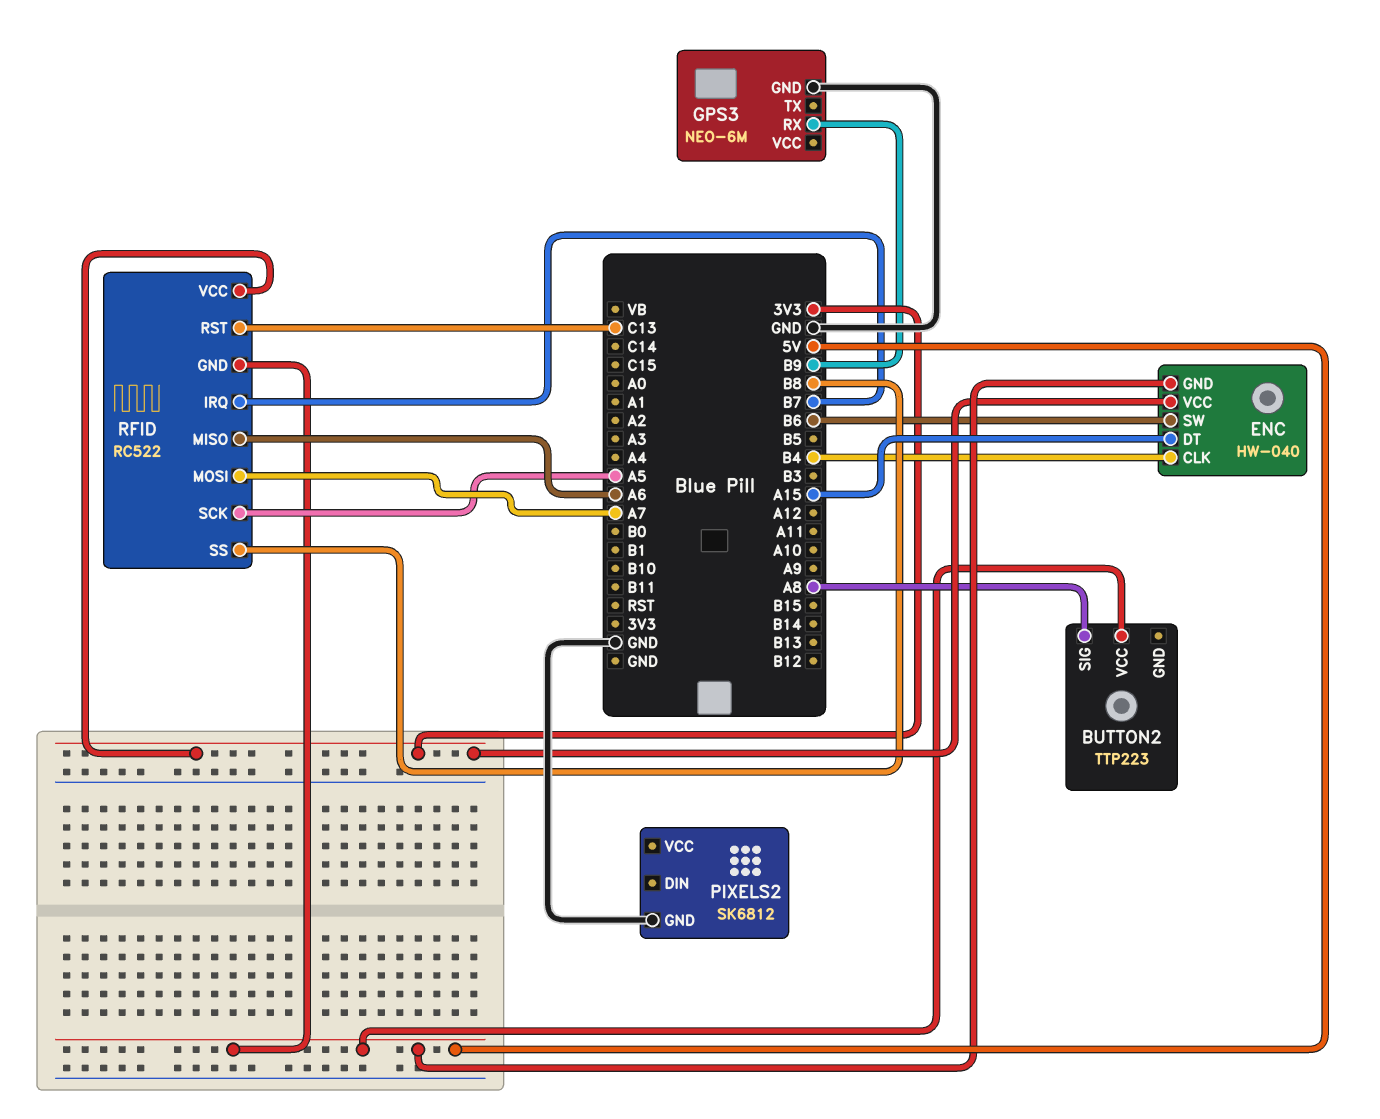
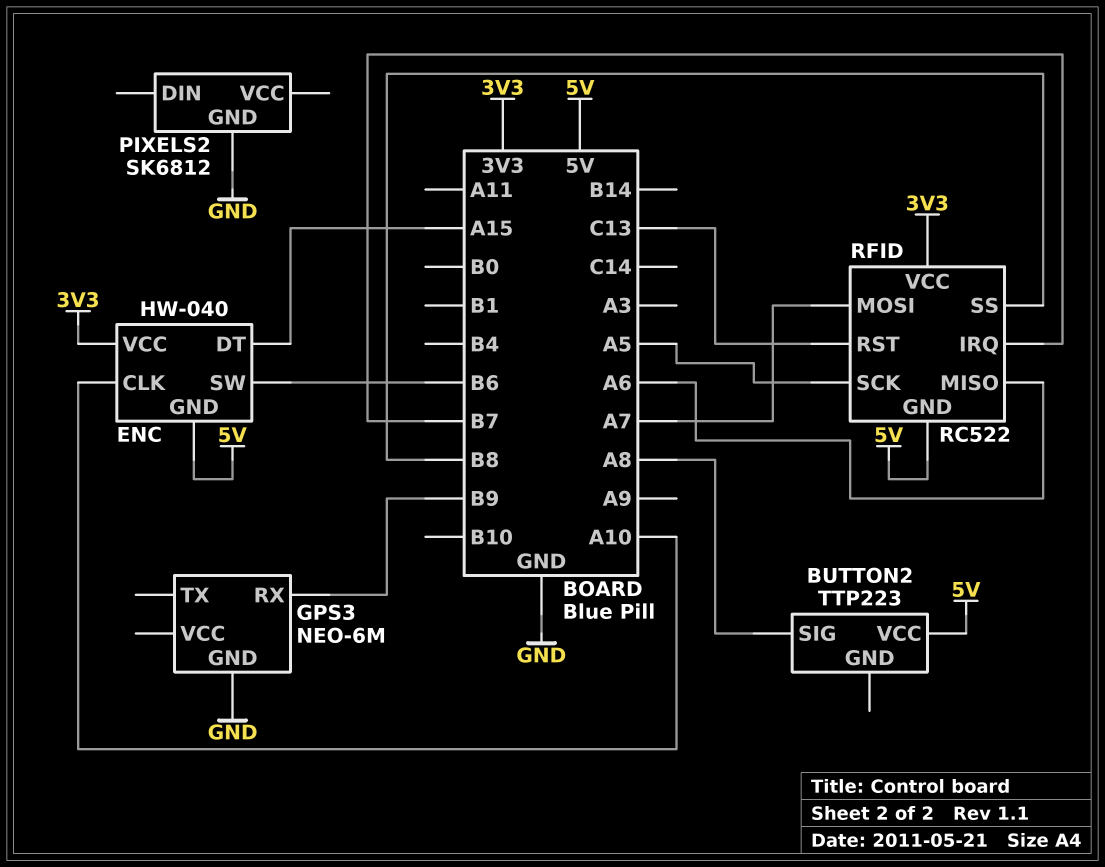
ENC pin CLK: B4 -> A10

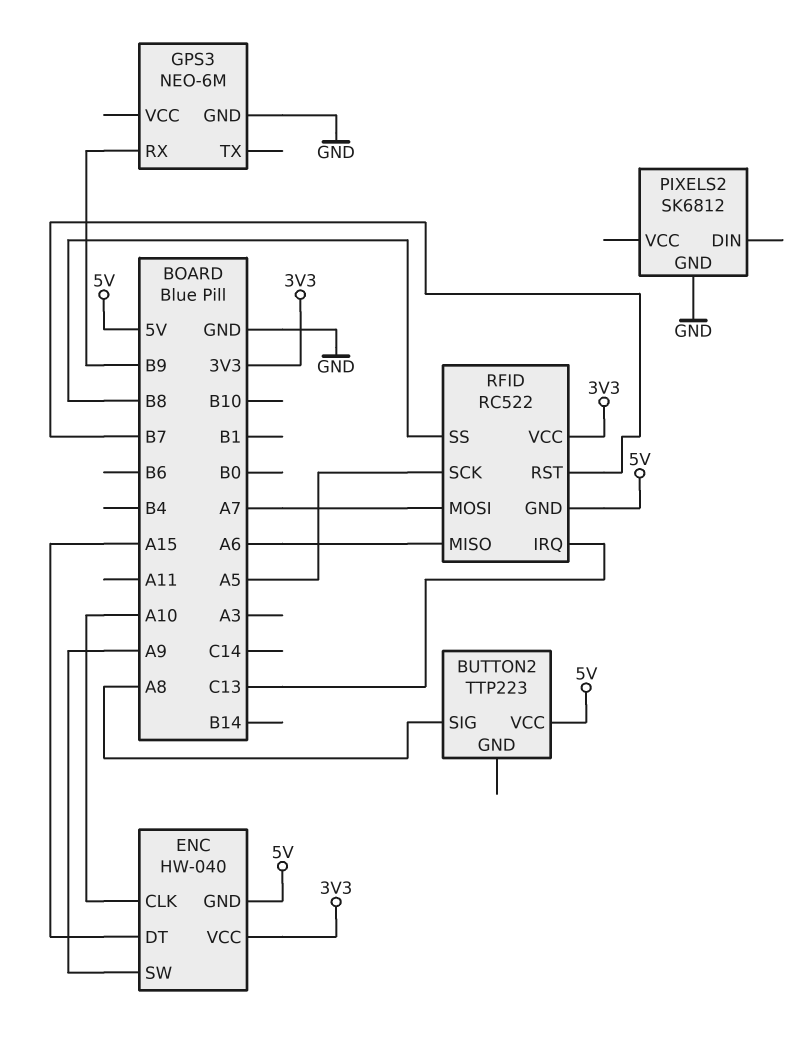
ENC pin SW: B6 -> A9
RFID pin IRQ: B7 -> C13
RFID pin RST: C13 -> B7

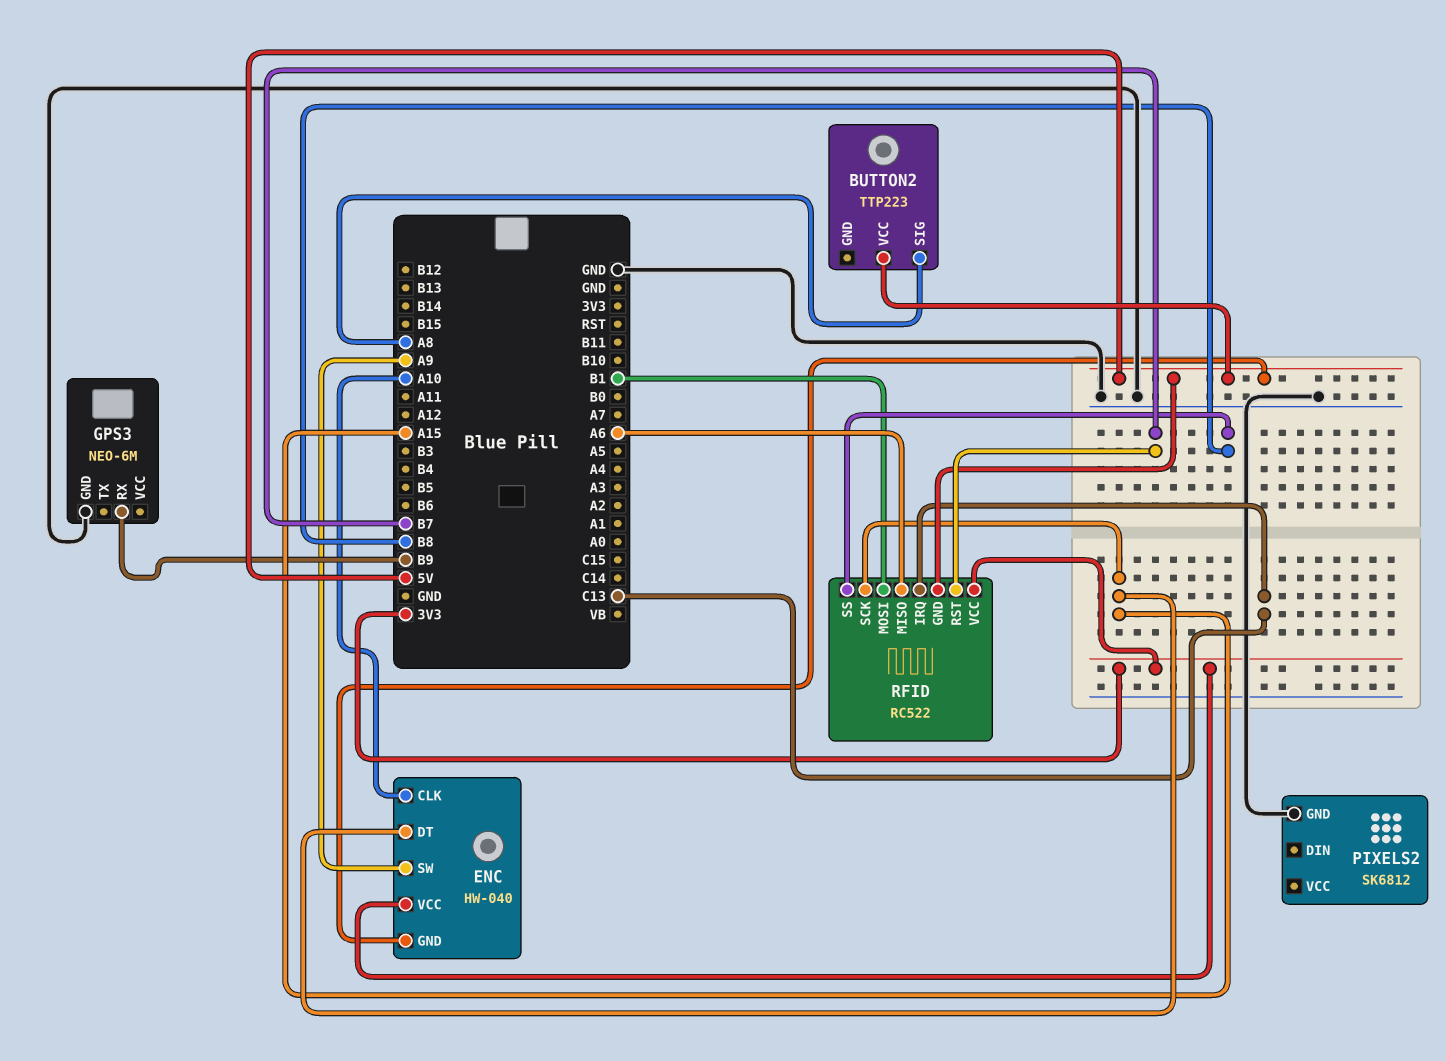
RFID pin MOSI: A7 -> B1
RFID pin SCK: A5 -> A15

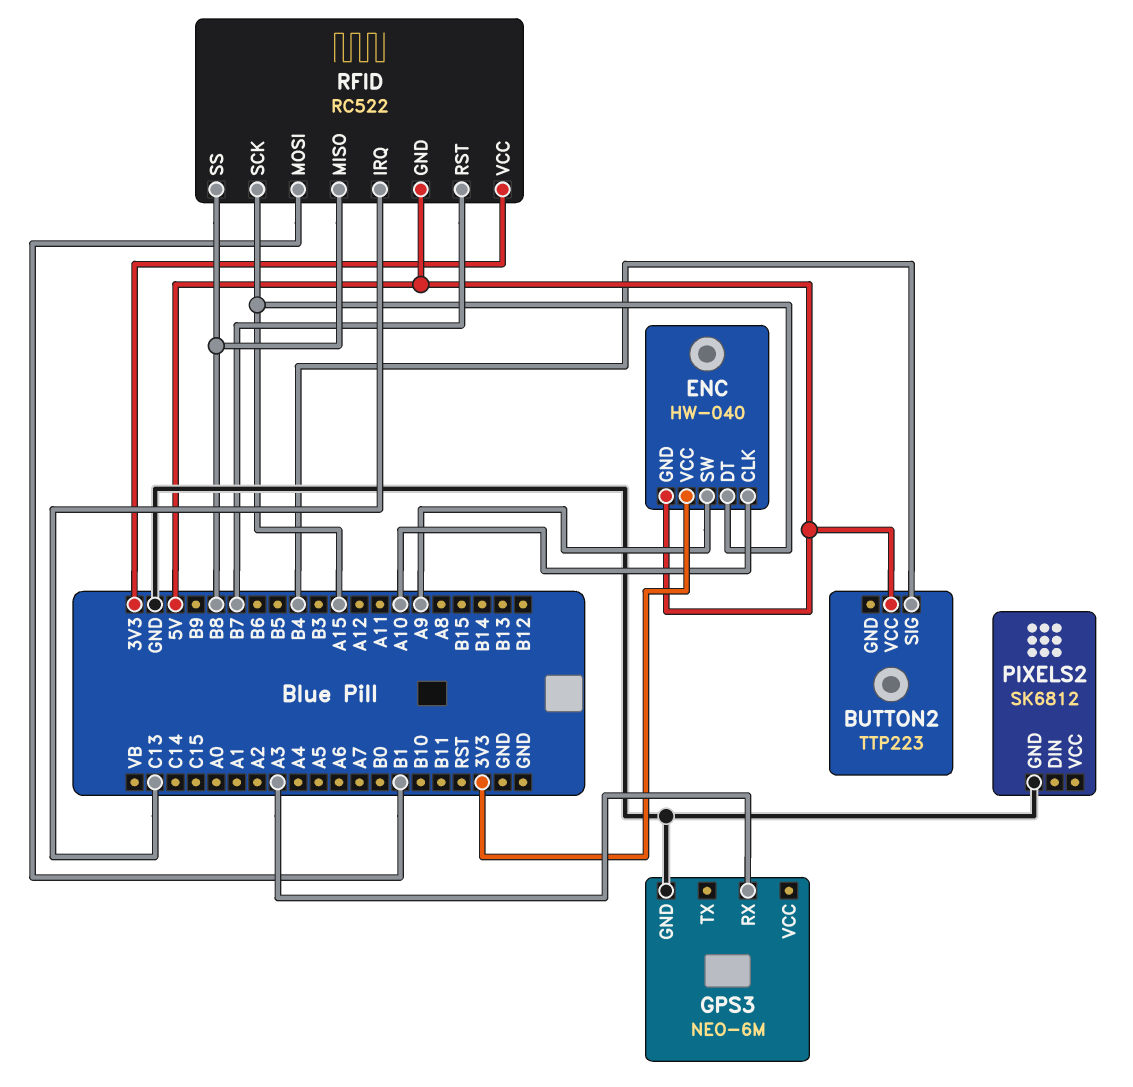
BUTTON2 pin SIG: A8 -> B4
GPS3 pin RX: B9 -> A3
RFID pin MISO: A6 -> B8

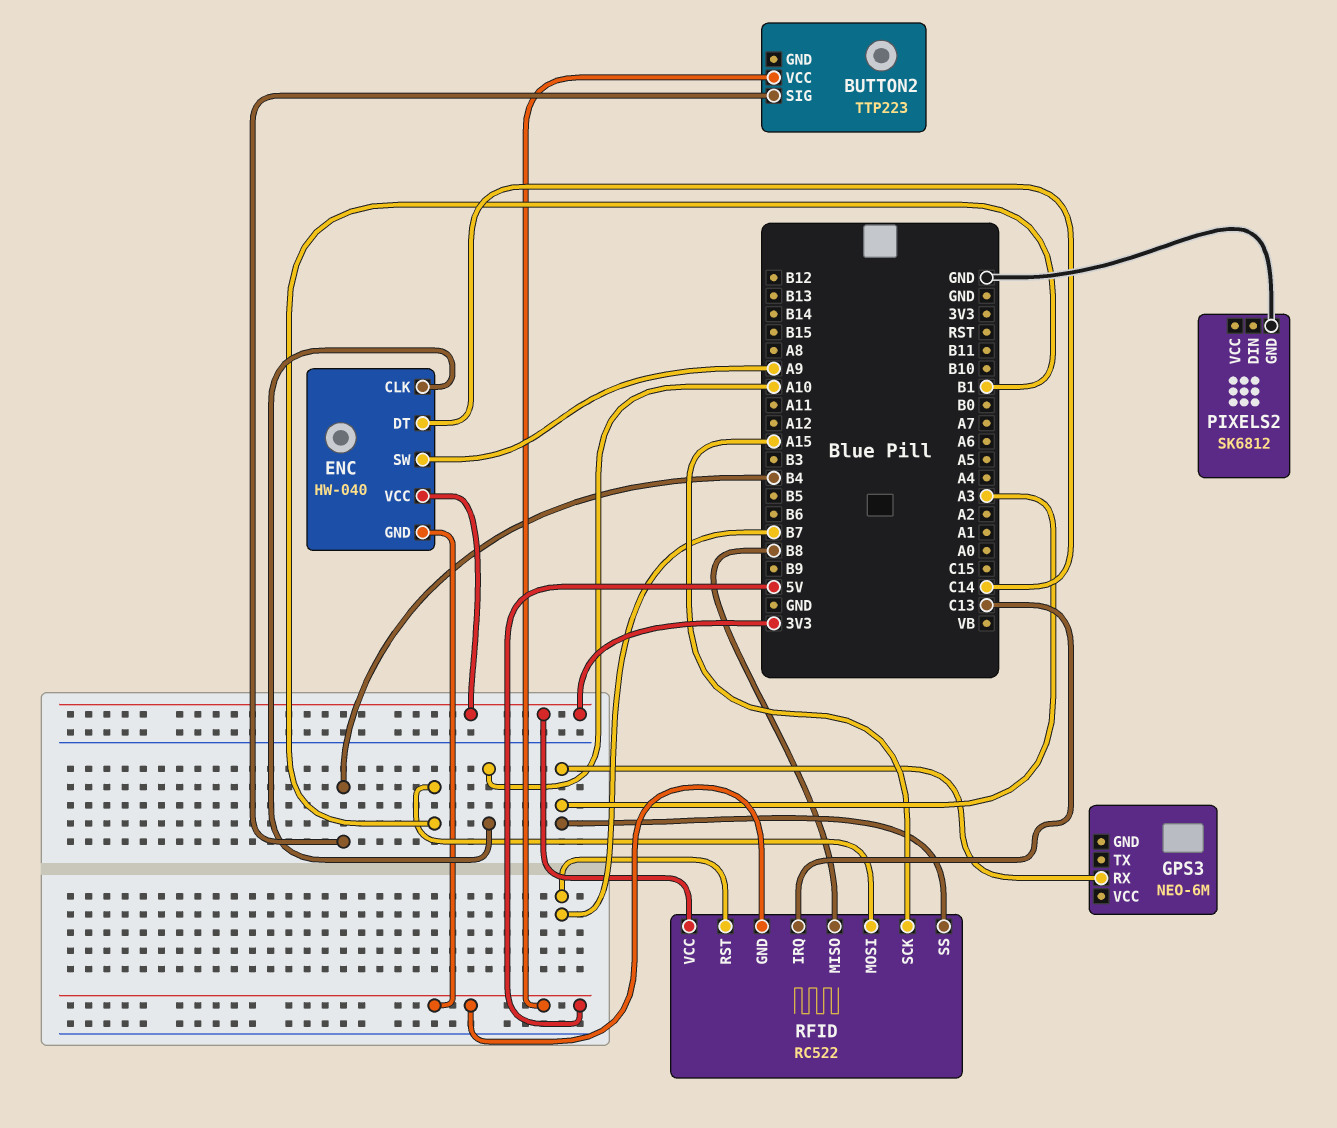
ENC pin DT: A15 -> C14
GPS3 pin GND: GND -> none
RFID pin SS: B8 -> A3

